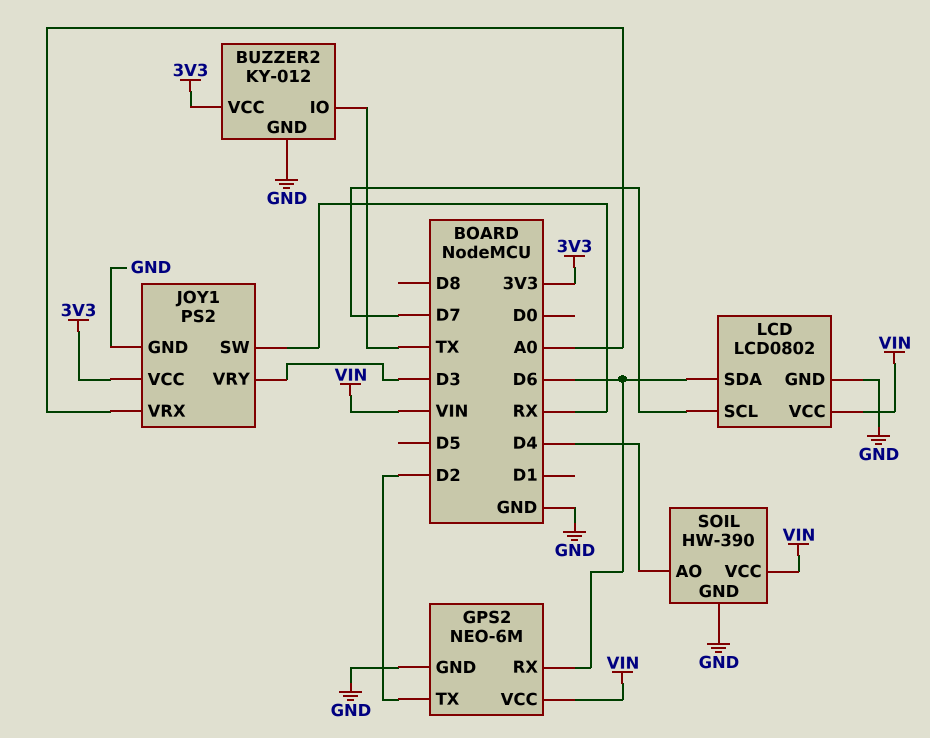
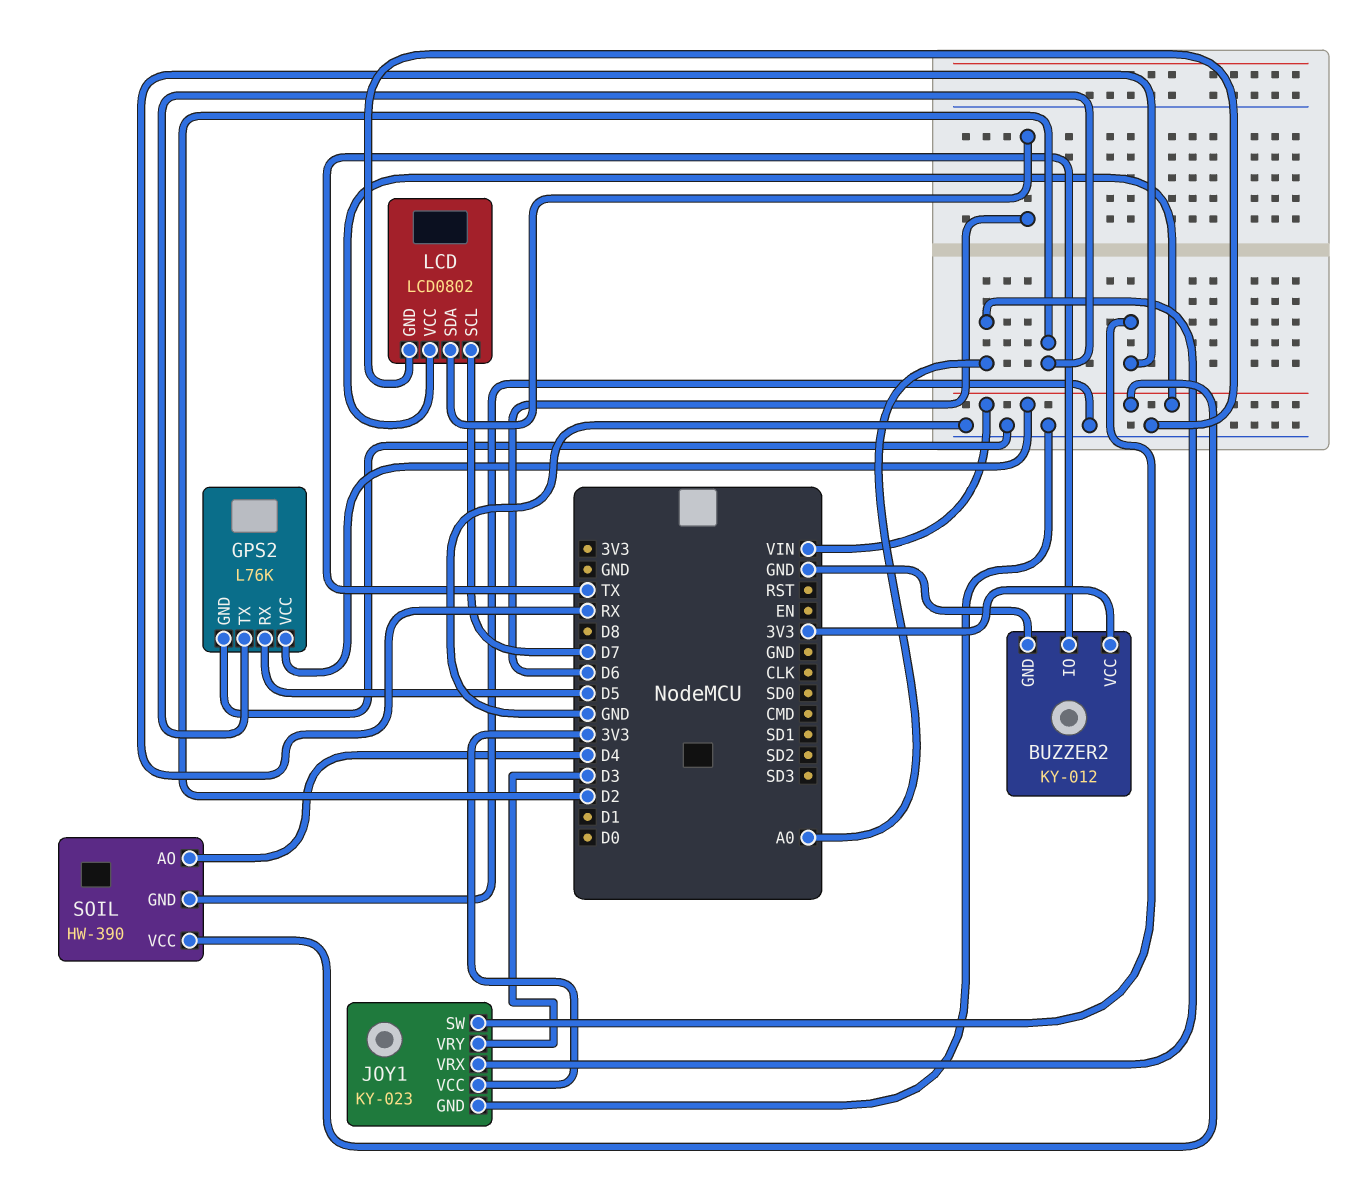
GPS2: NEO-6M -> L76K
GPS2 pin RX: D6 -> D5
JOY1: PS2 -> KY-023

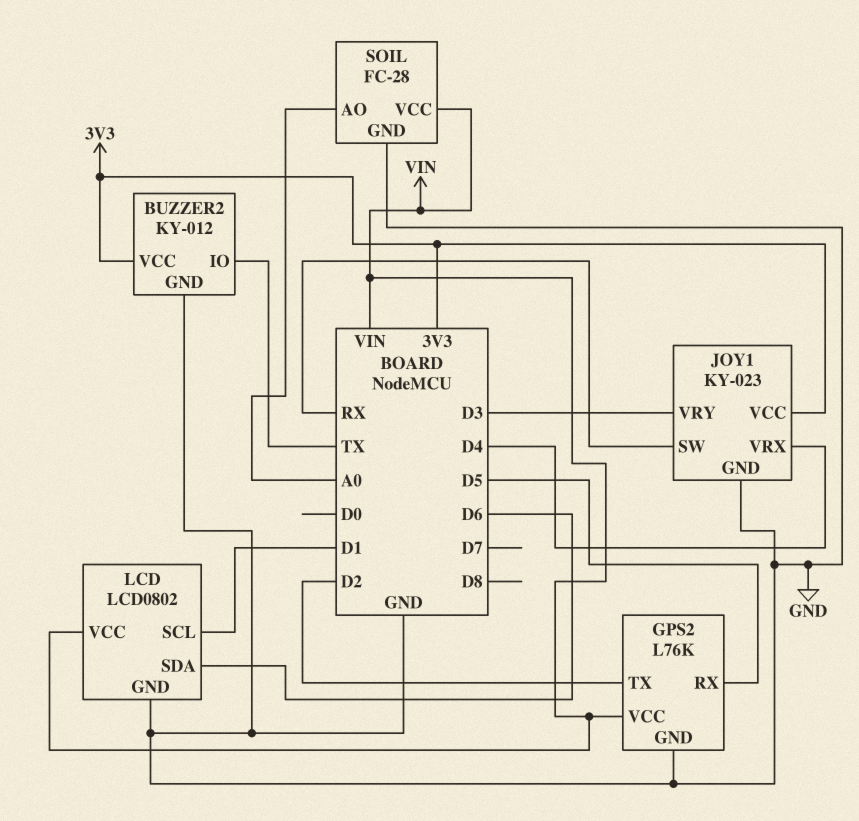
JOY1 pin VRX: A0 -> D4
LCD pin SCL: D7 -> D1
SOIL: HW-390 -> FC-28
SOIL pin AO: D4 -> A0

